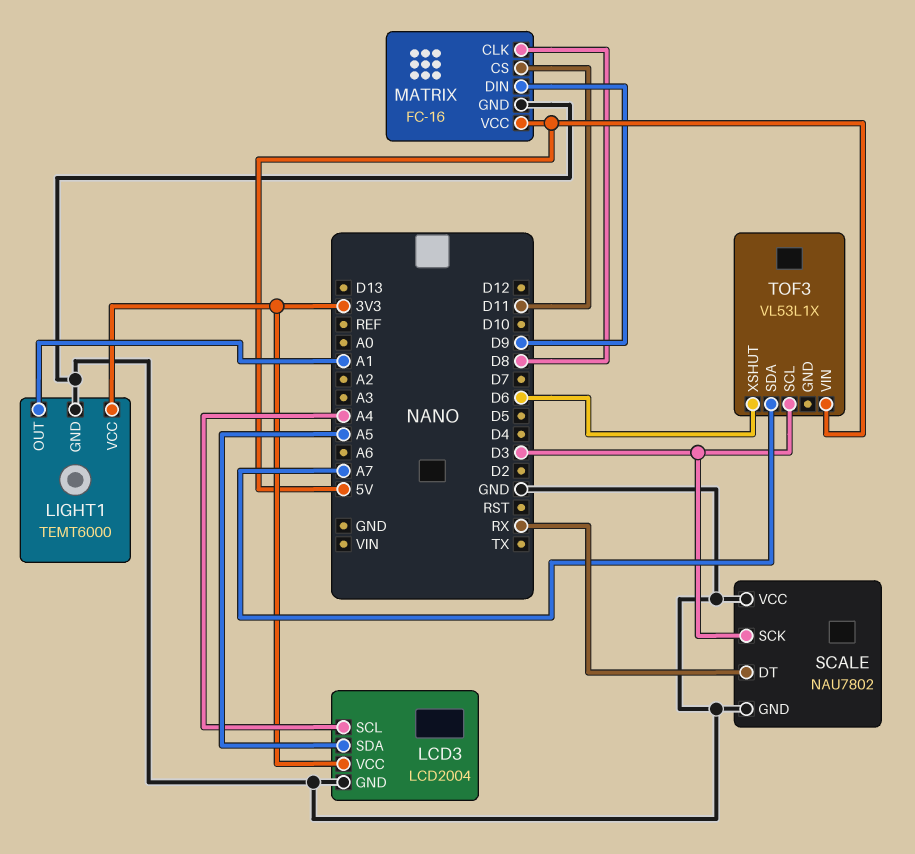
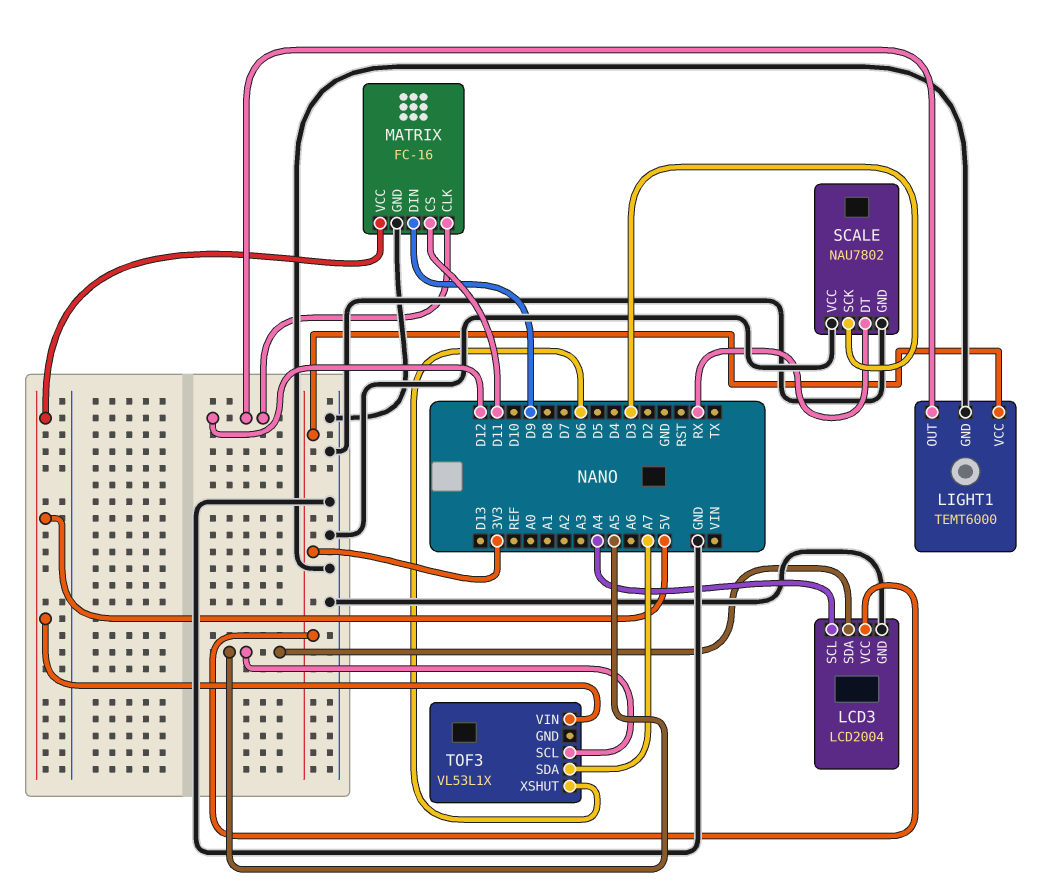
LIGHT1 pin OUT: A1 -> D12
MATRIX pin CLK: D8 -> D12
TOF3 pin SCL: D3 -> A5

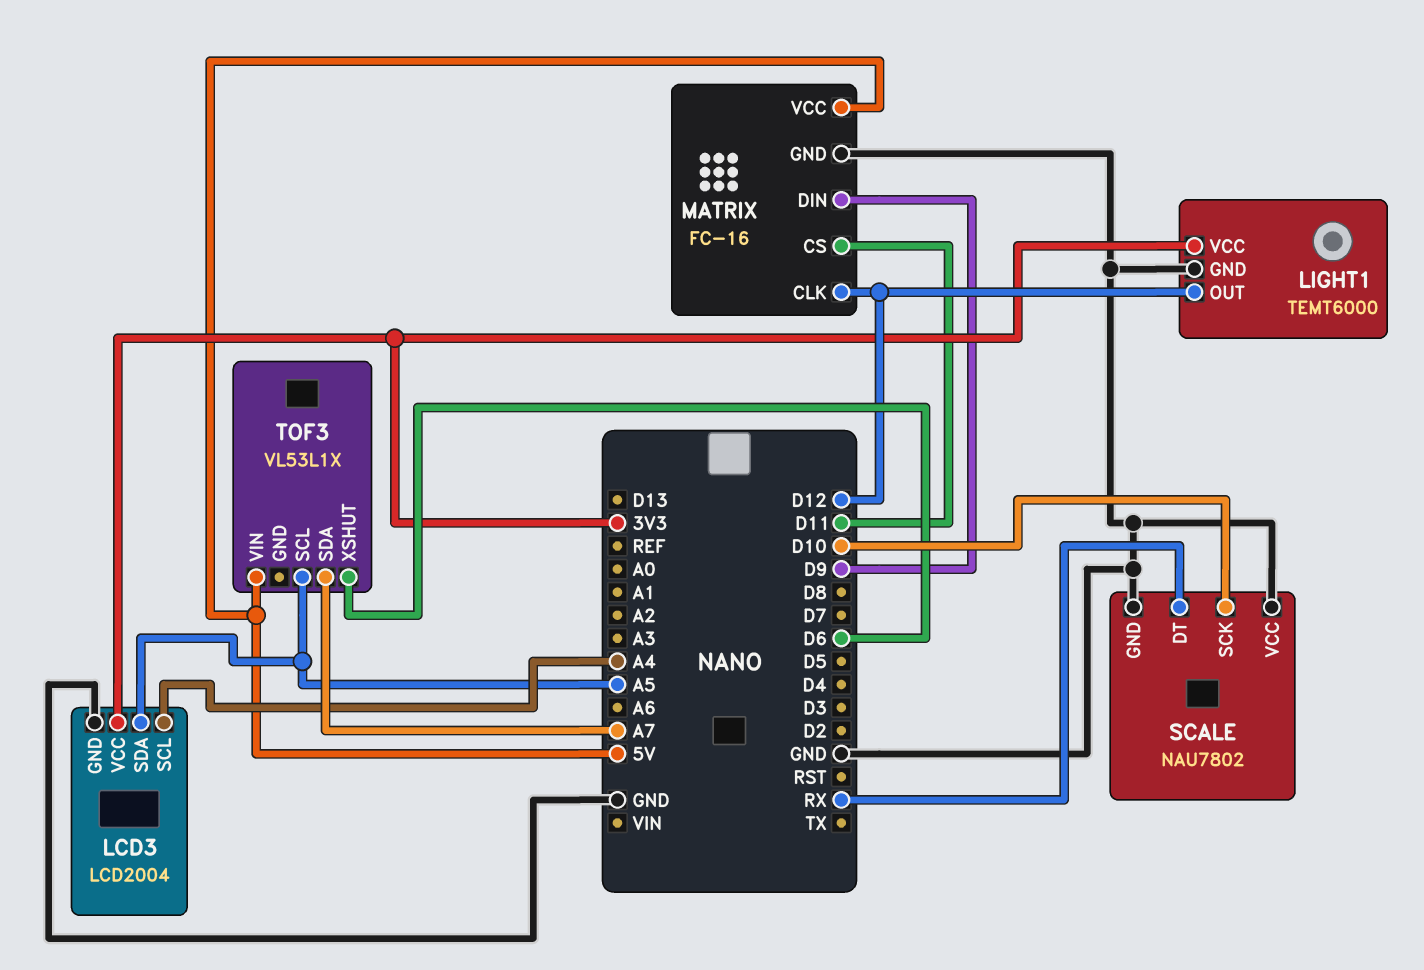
SCALE pin SCK: D3 -> D10

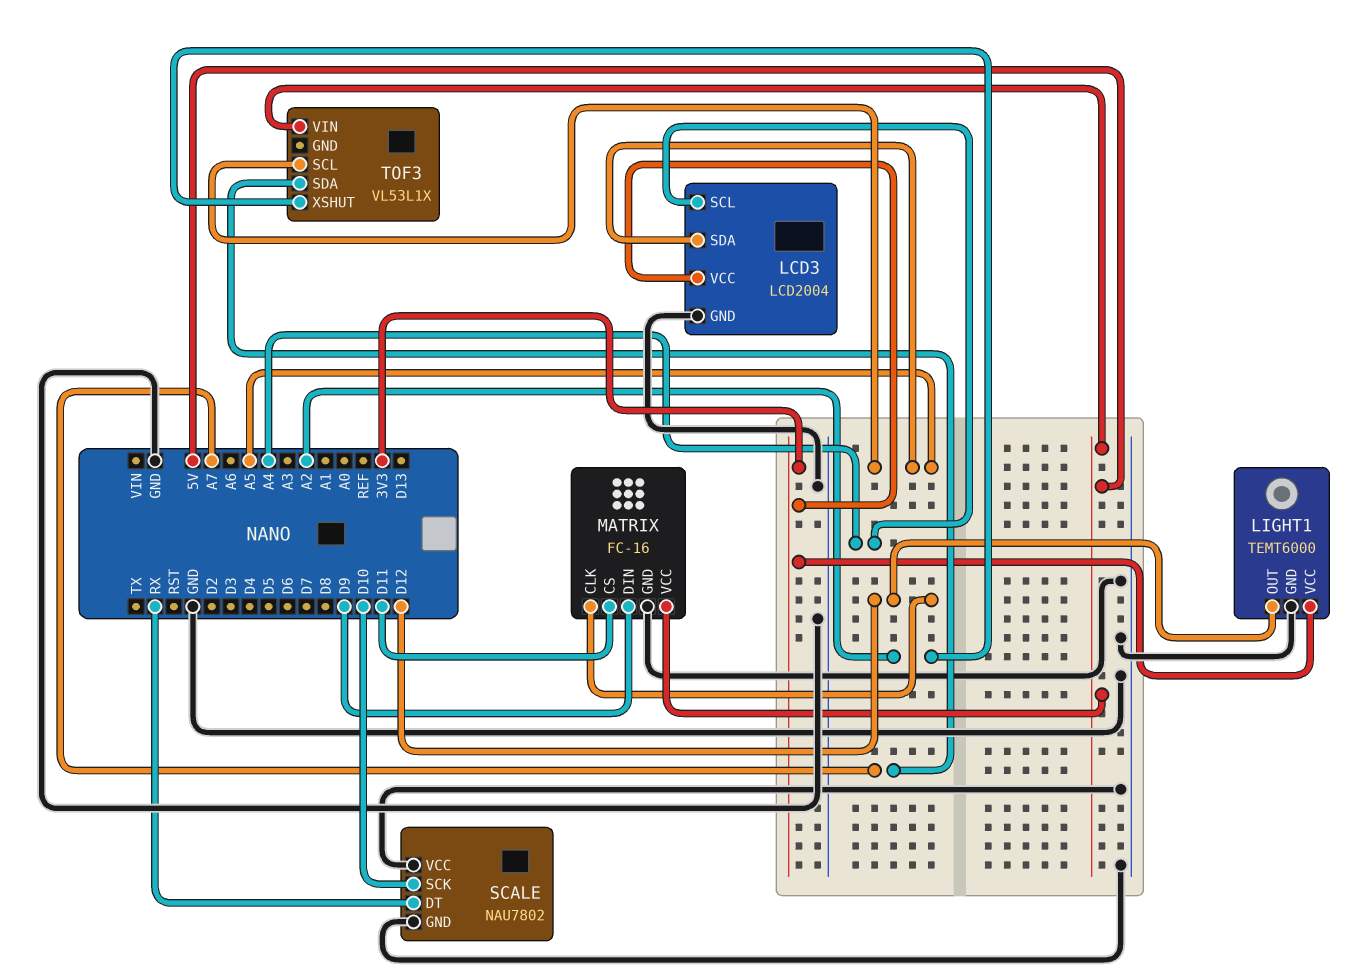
TOF3 pin XSHUT: D6 -> A2

